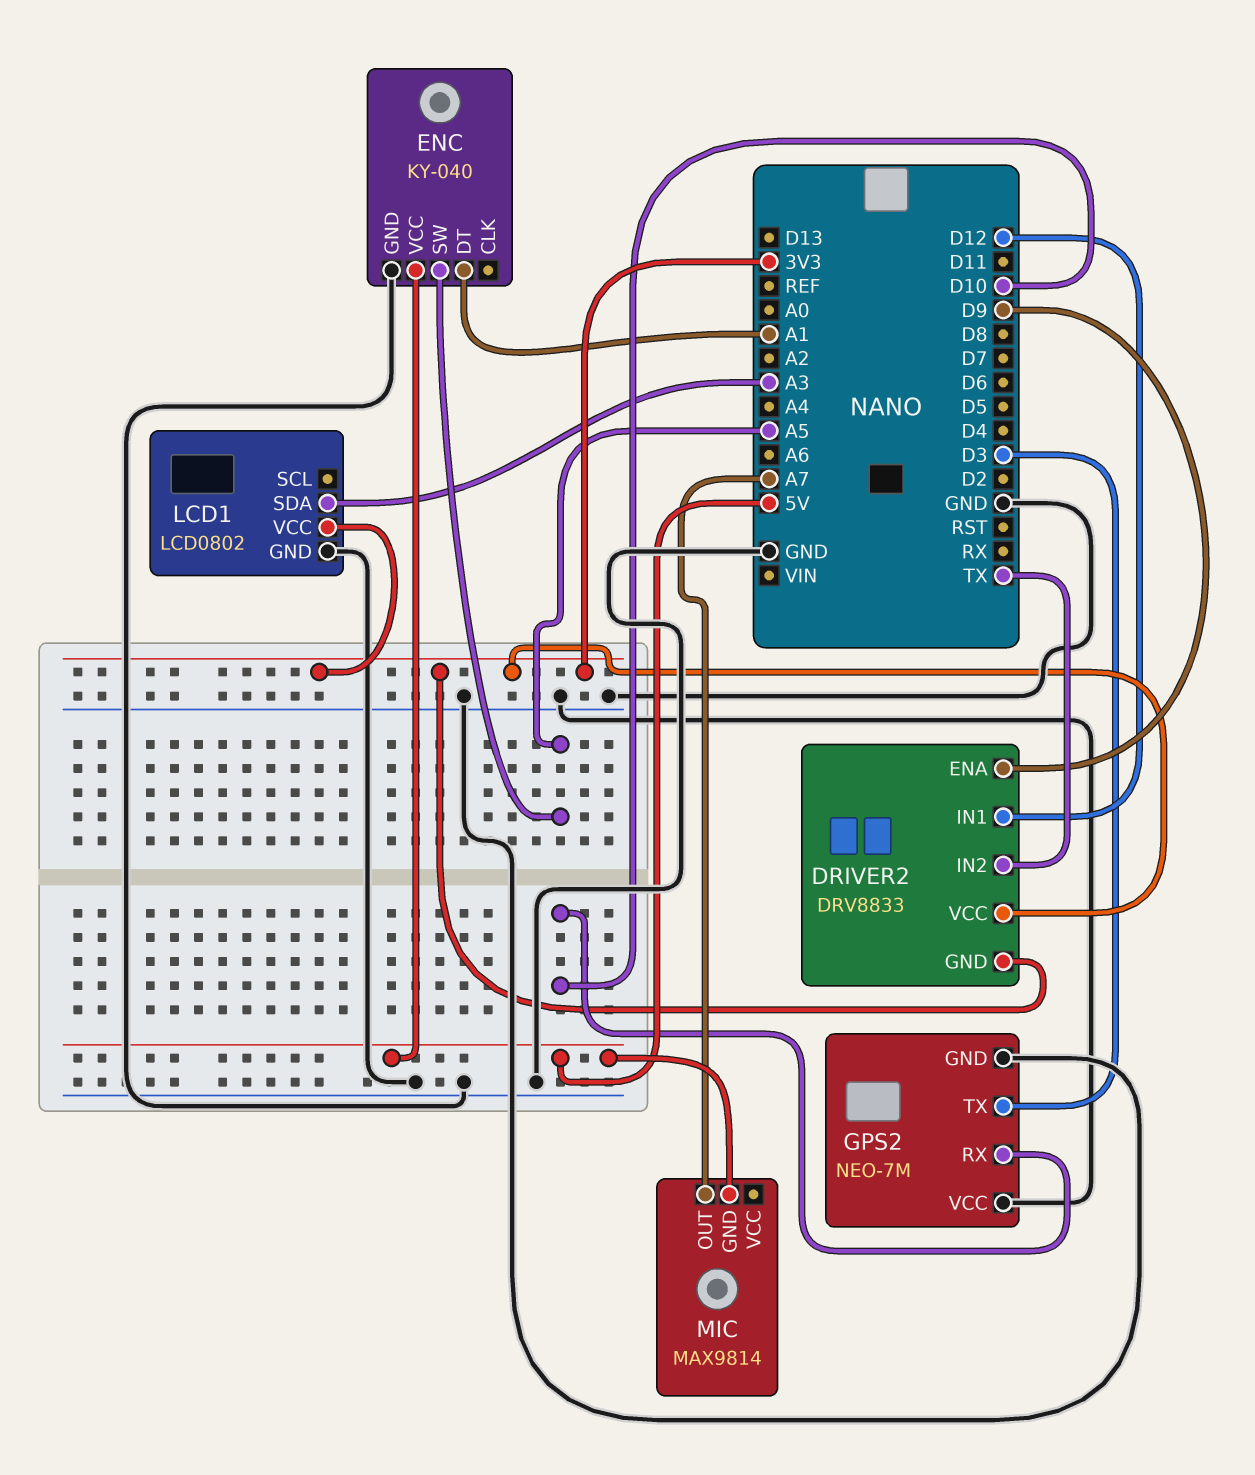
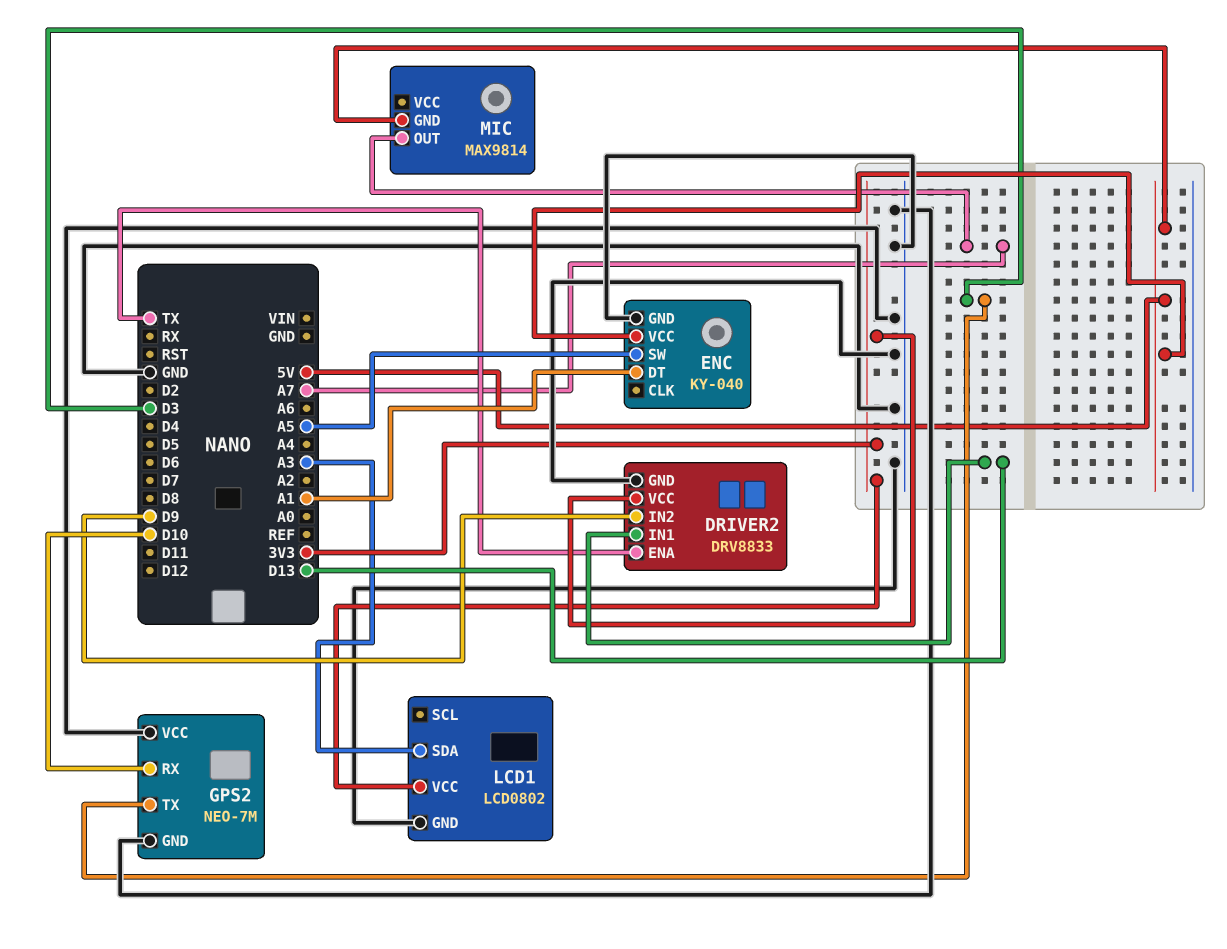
DRIVER2 pin ENA: D9 -> TX
DRIVER2 pin GND: 3V3 -> GND
DRIVER2 pin IN1: D12 -> D13
DRIVER2 pin IN2: TX -> D9

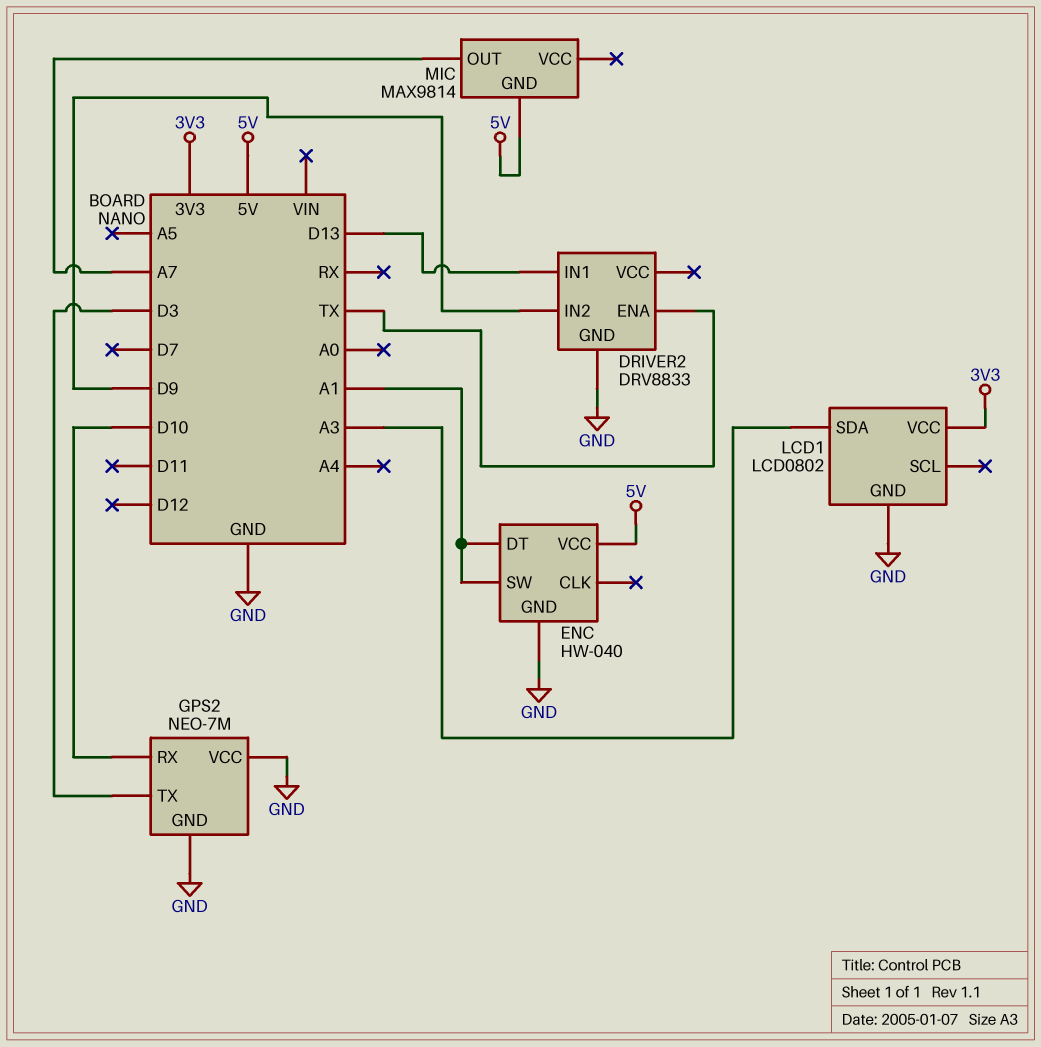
DRIVER2 pin VCC: 3V3 -> none
ENC: KY-040 -> HW-040
ENC pin SW: A5 -> A1

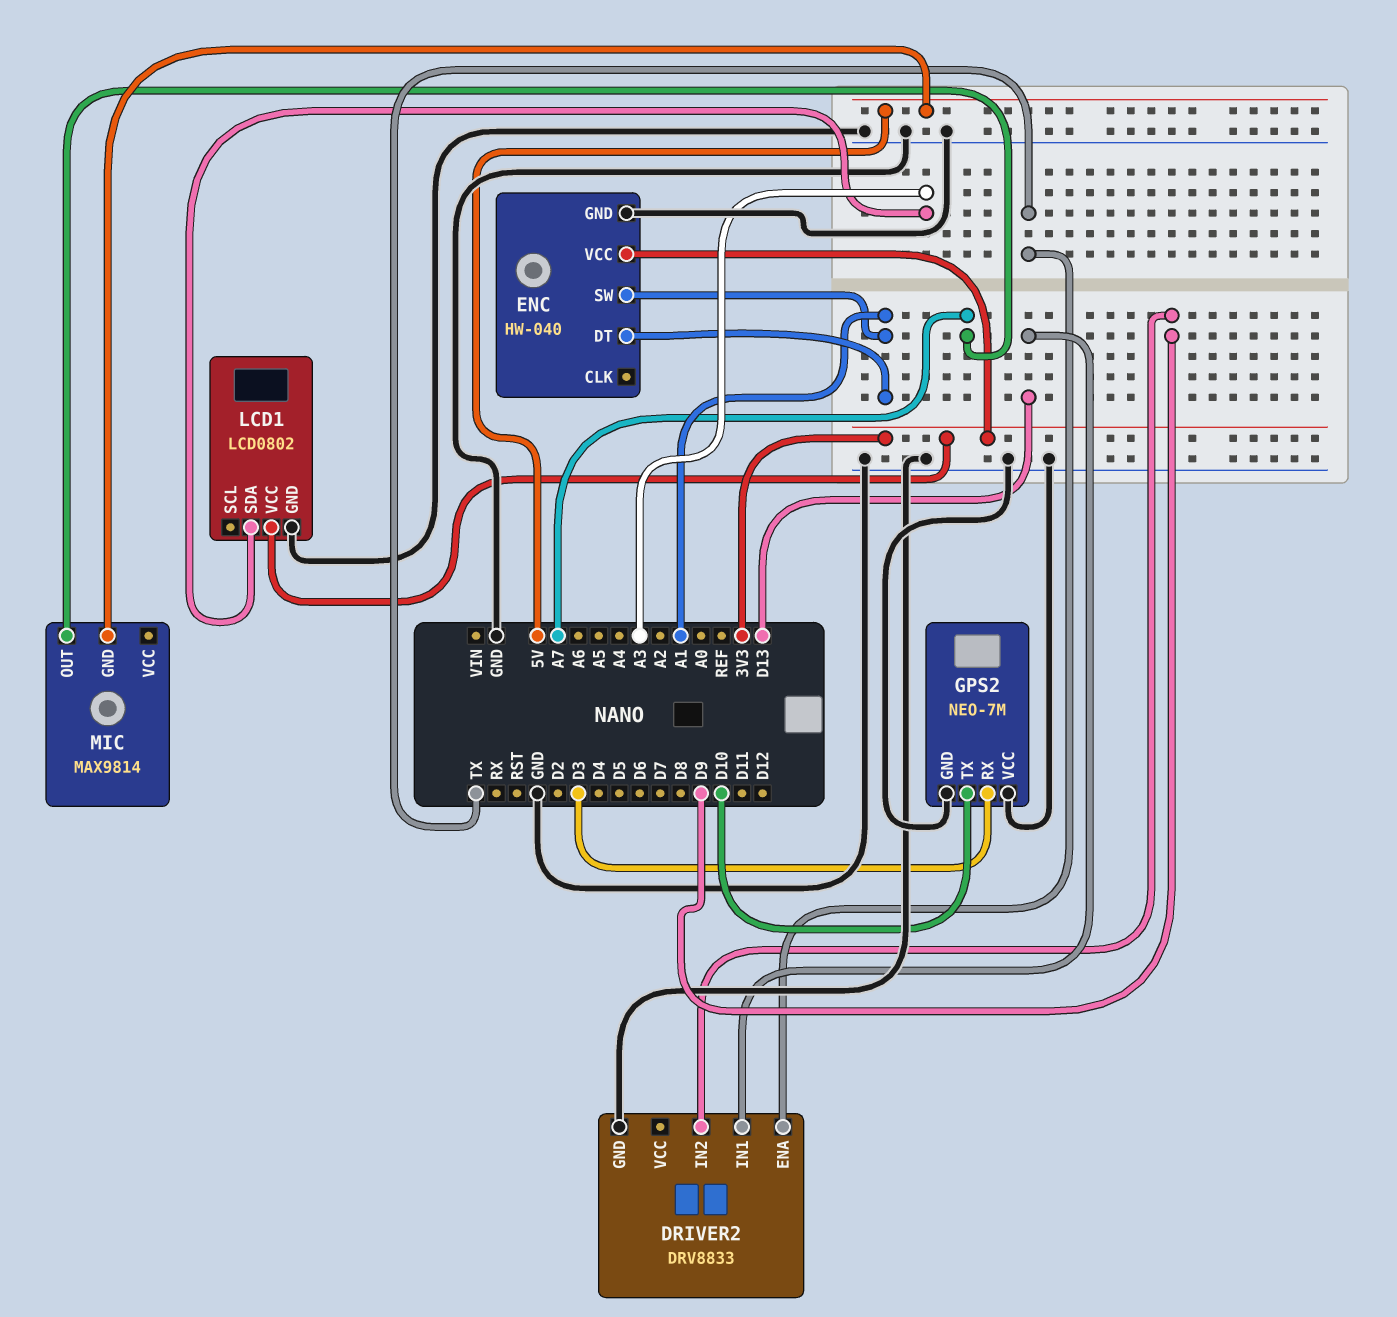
ENC pin VCC: 5V -> 3V3
GPS2 pin RX: D10 -> D3
GPS2 pin TX: D3 -> D10

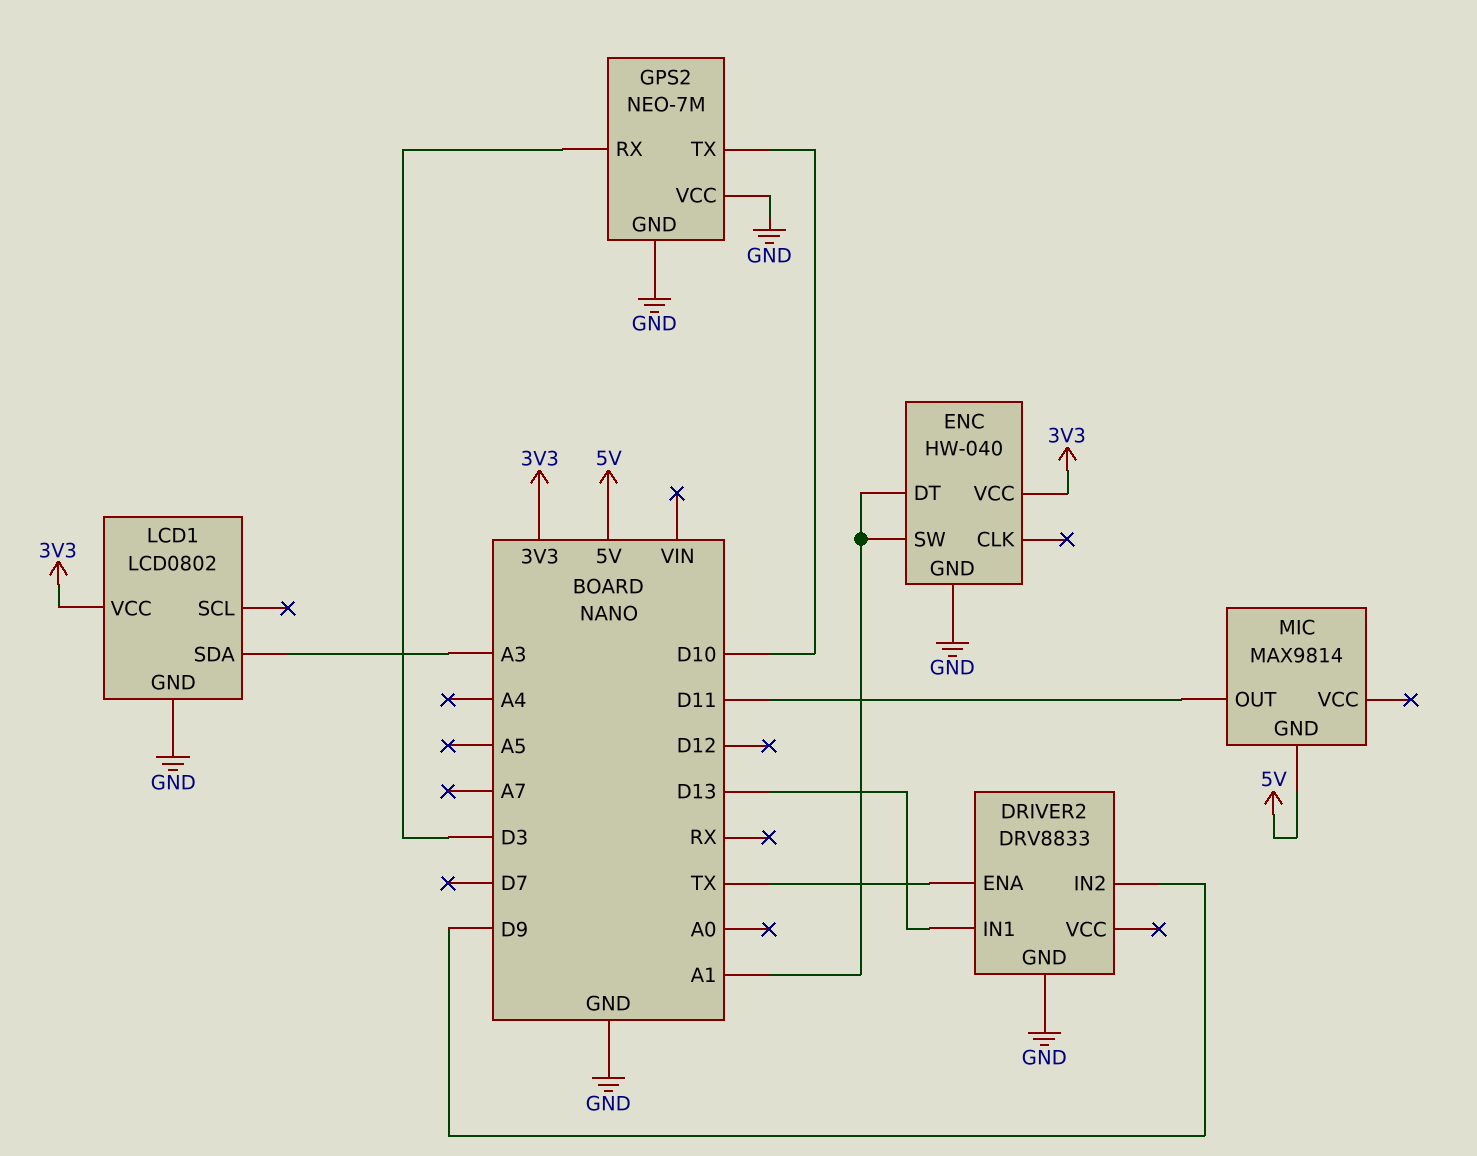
MIC pin OUT: A7 -> D11

